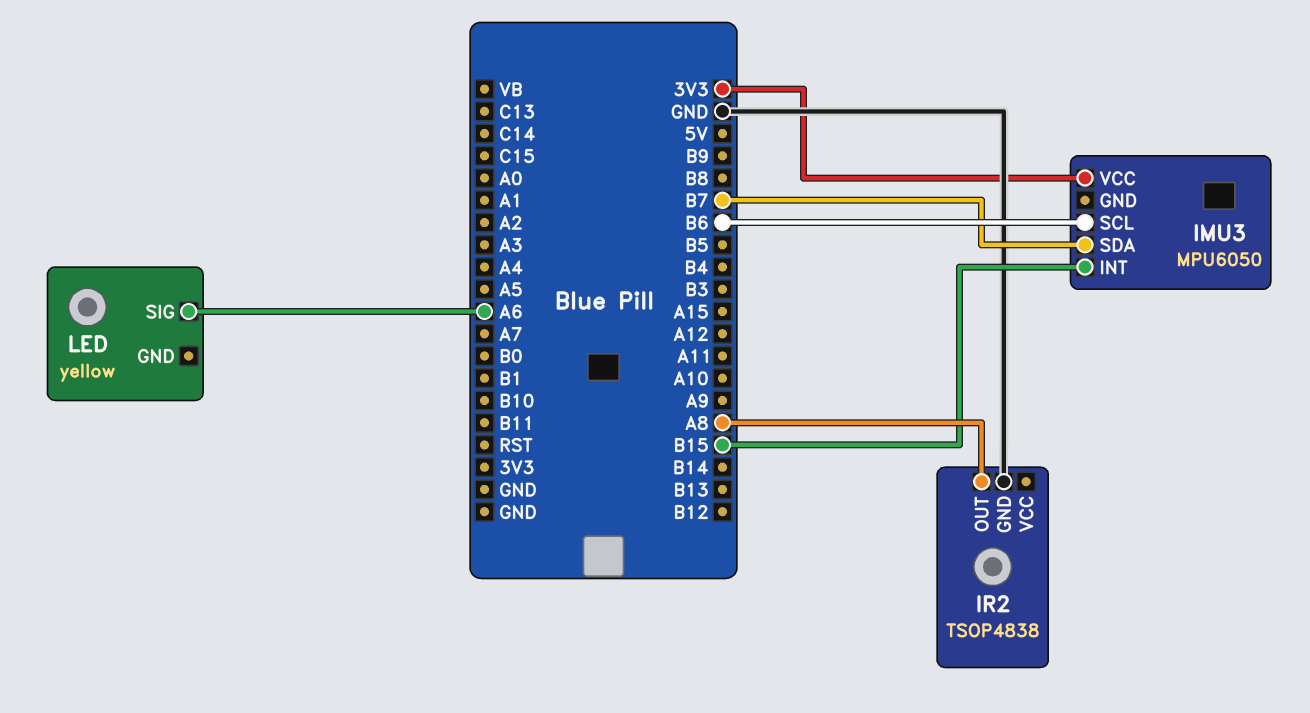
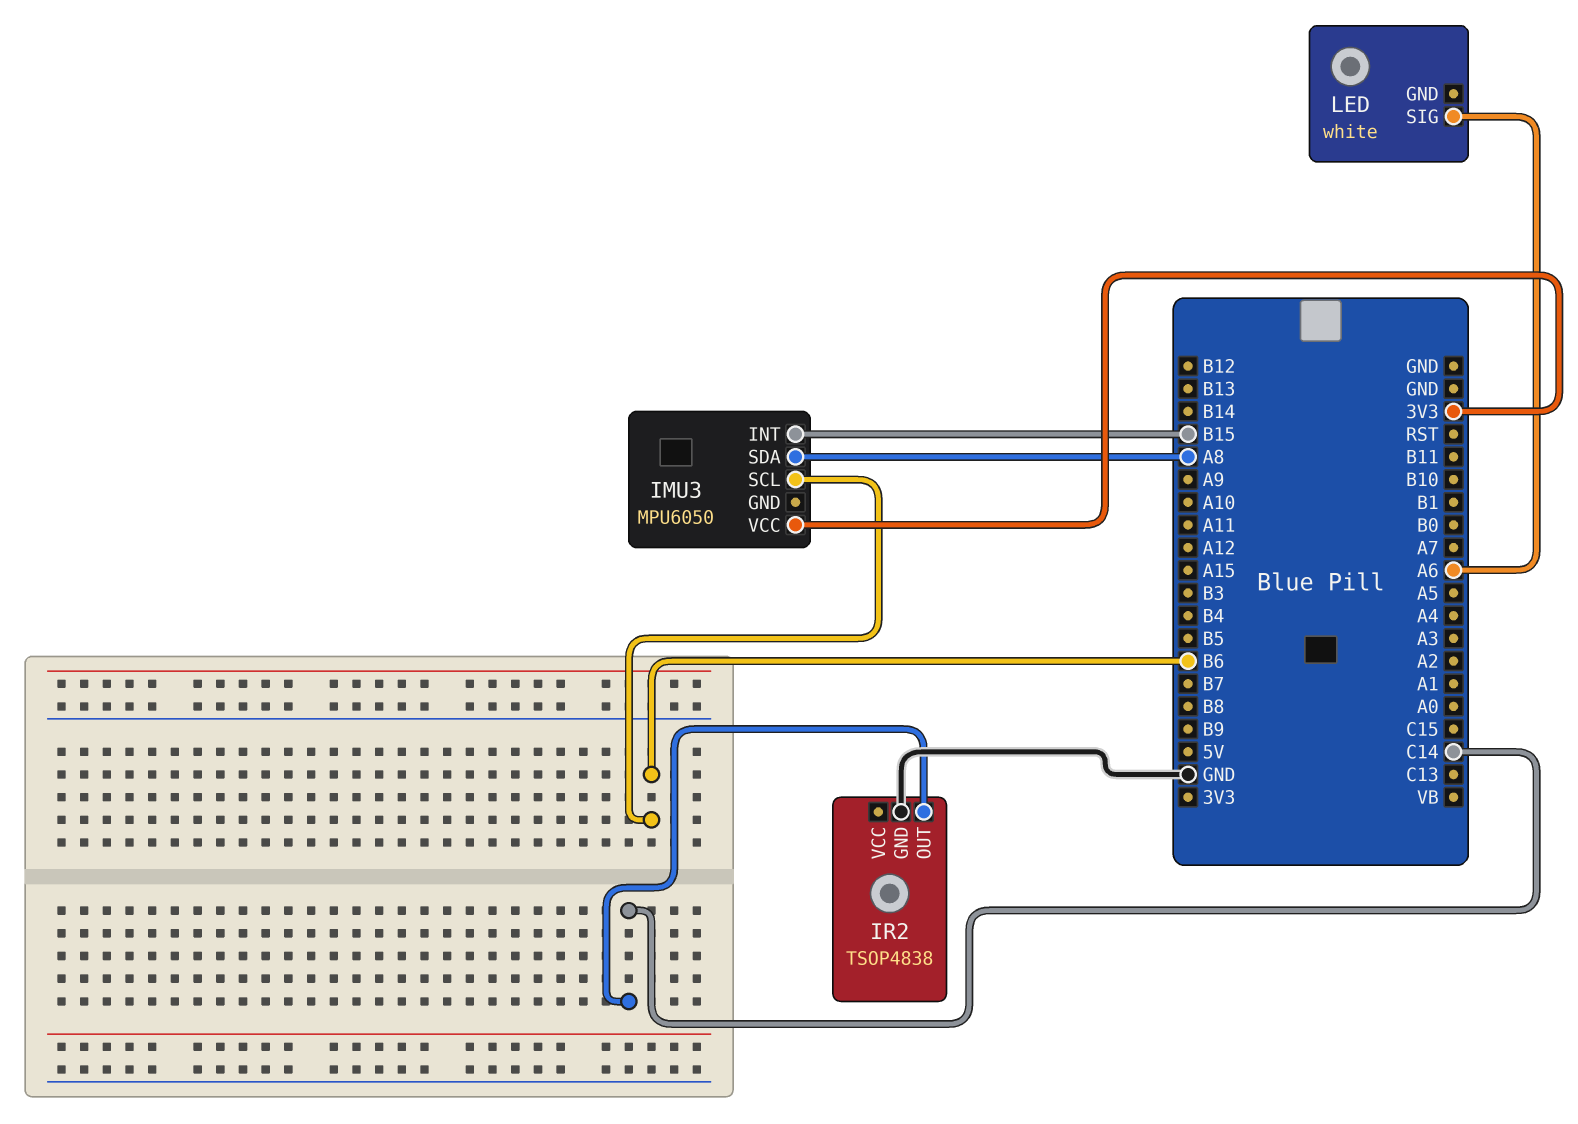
IMU3 pin SDA: B7 -> A8
IR2 pin OUT: A8 -> C14
LED: yellow -> white

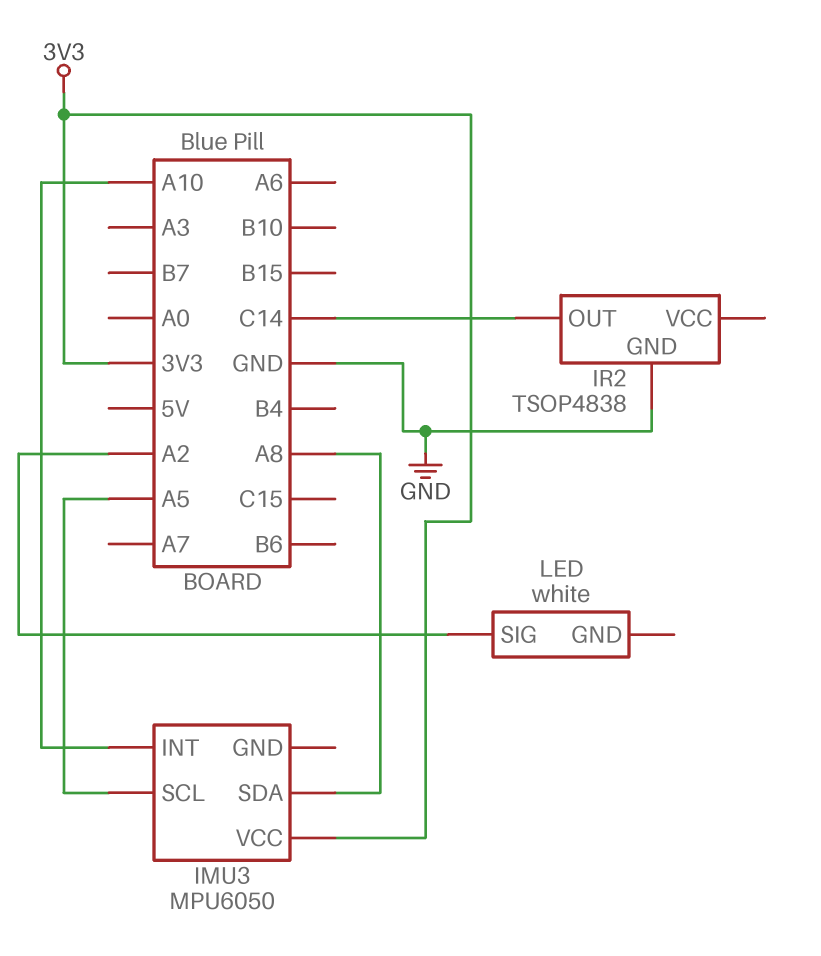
IMU3 pin INT: B15 -> A10
IMU3 pin SCL: B6 -> A5
LED pin SIG: A6 -> A2

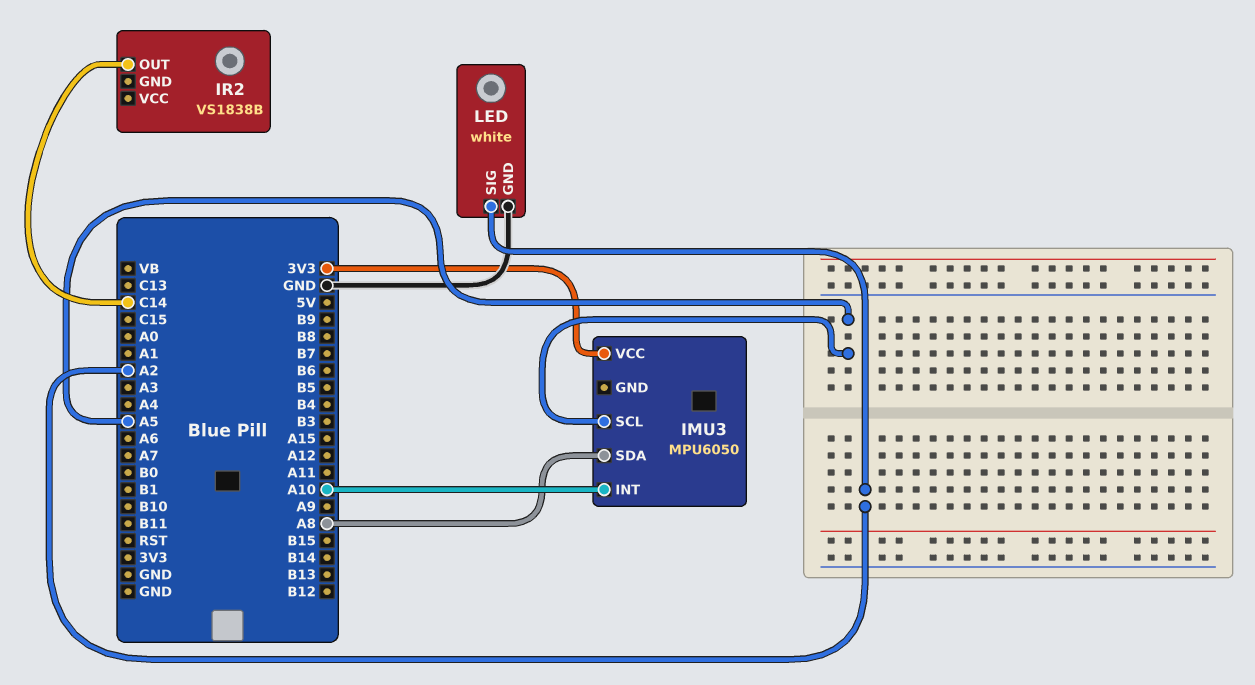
IR2: TSOP4838 -> VS1838B
IR2 pin GND: GND -> none
LED pin GND: none -> GND

